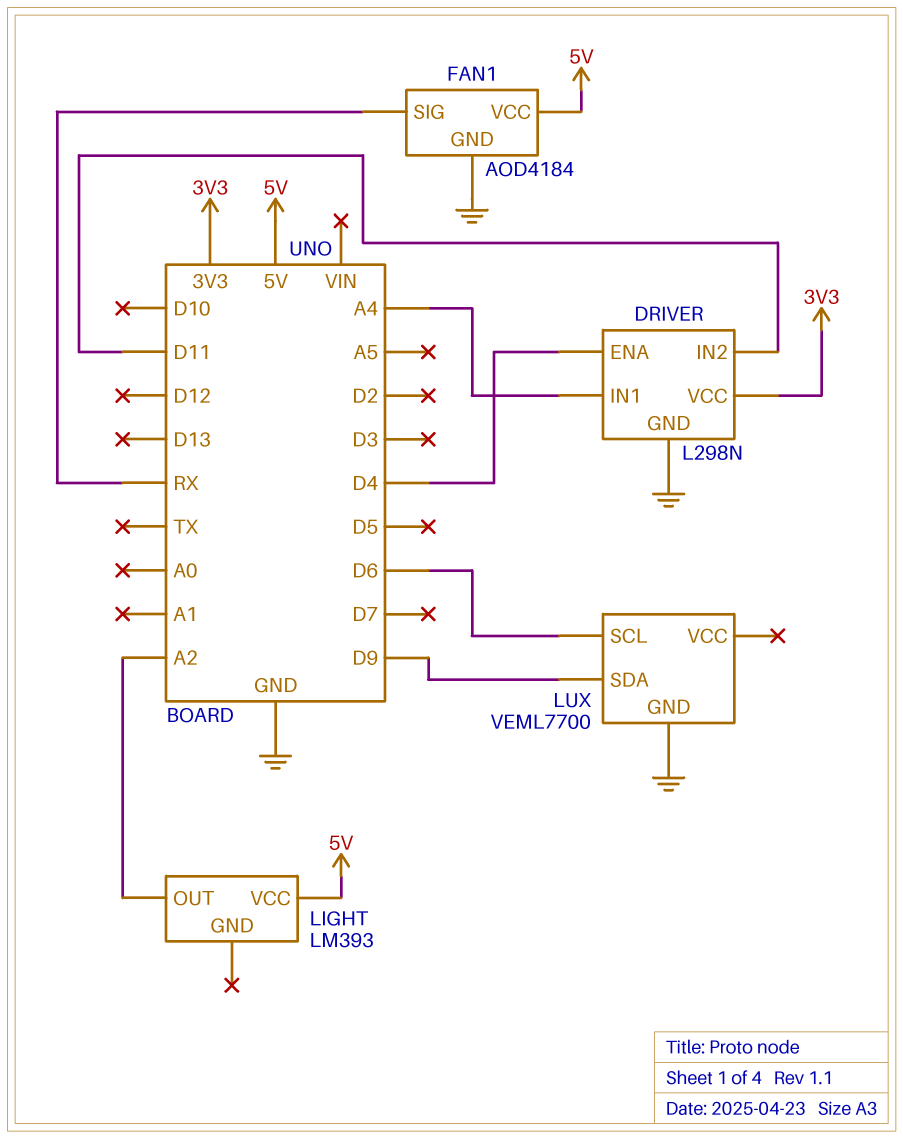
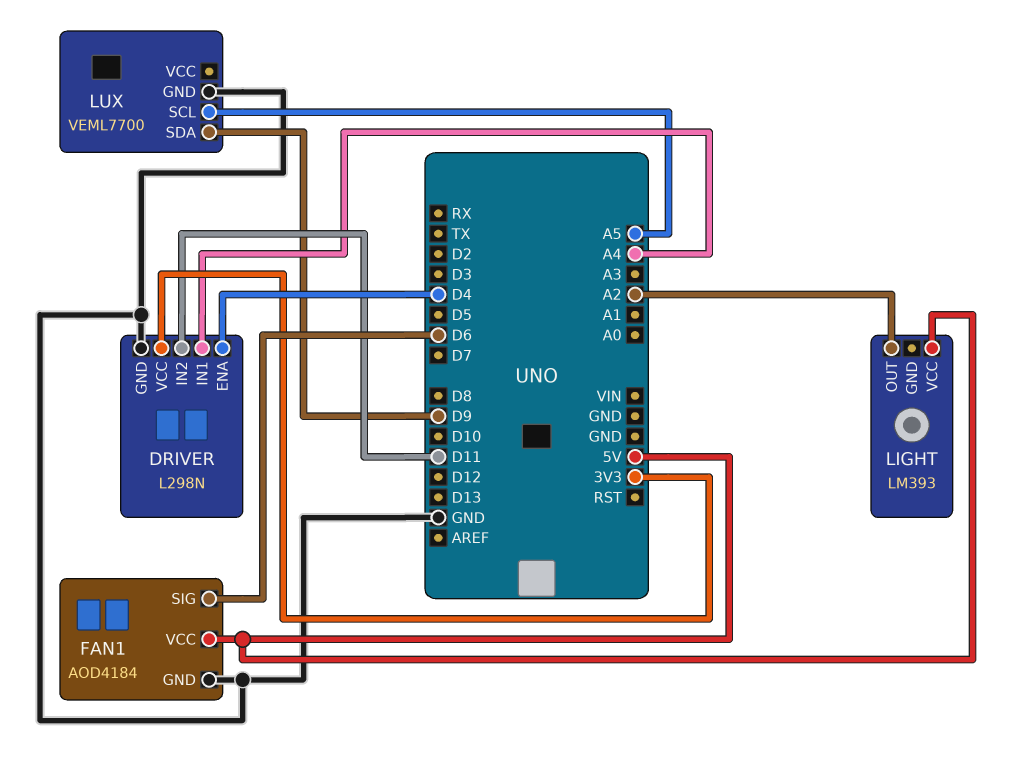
FAN1 pin SIG: RX -> D6
LUX pin SCL: D6 -> A5

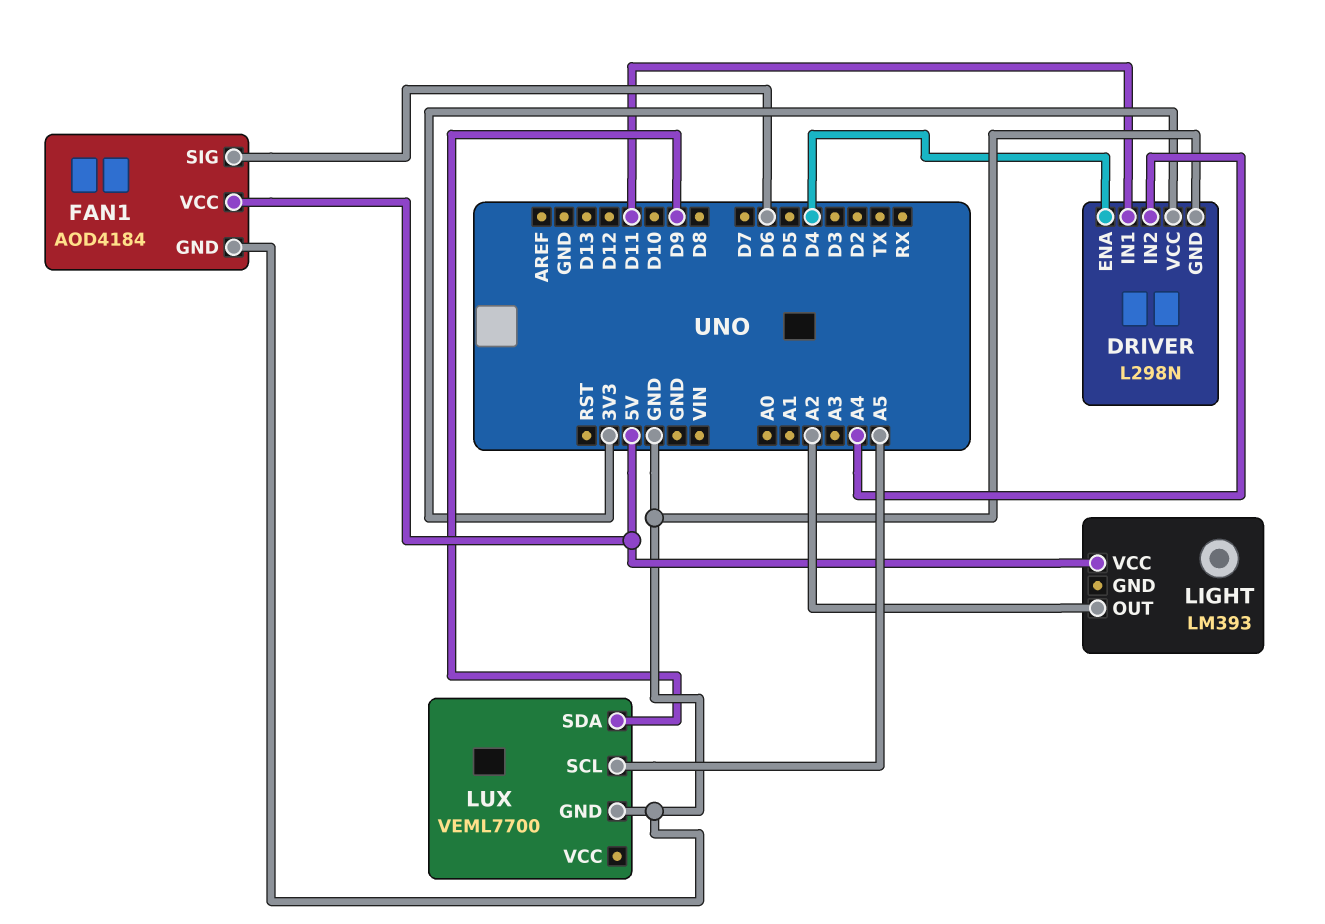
DRIVER pin IN1: A4 -> D11
DRIVER pin IN2: D11 -> A4

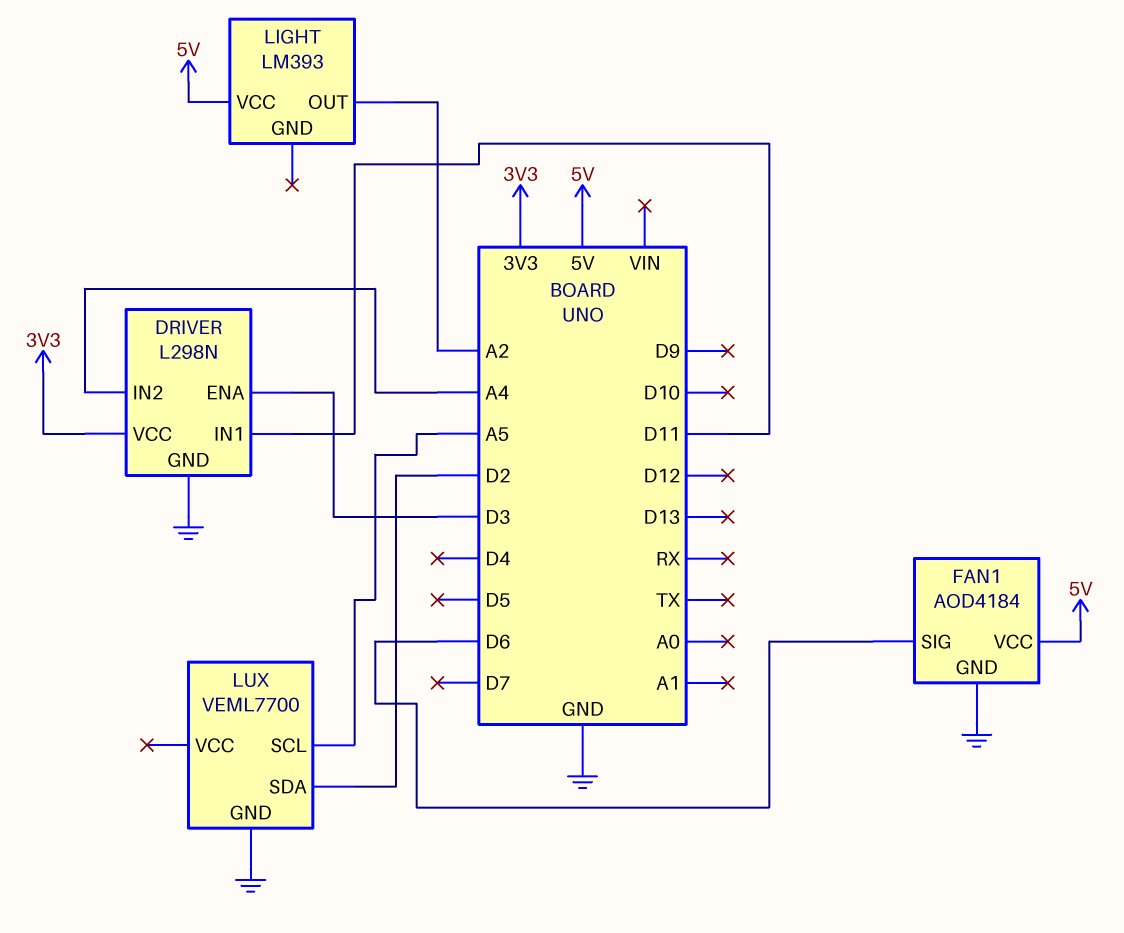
DRIVER pin ENA: D4 -> D3
LUX pin SDA: D9 -> D2

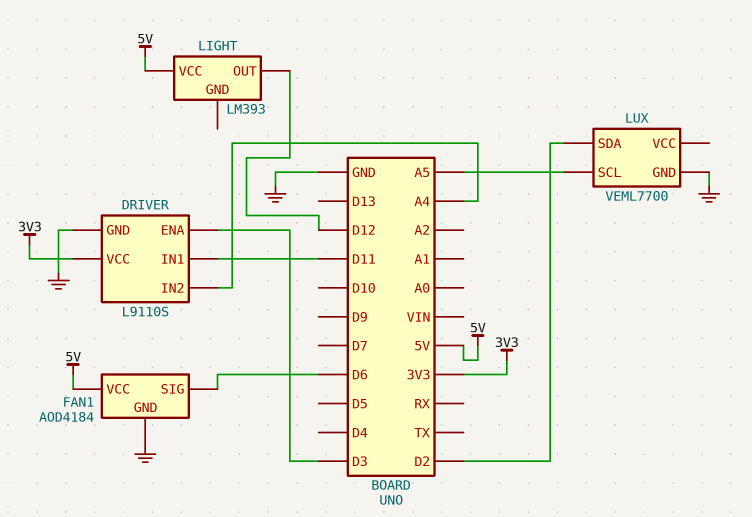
DRIVER: L298N -> L9110S
LIGHT pin OUT: A2 -> D12

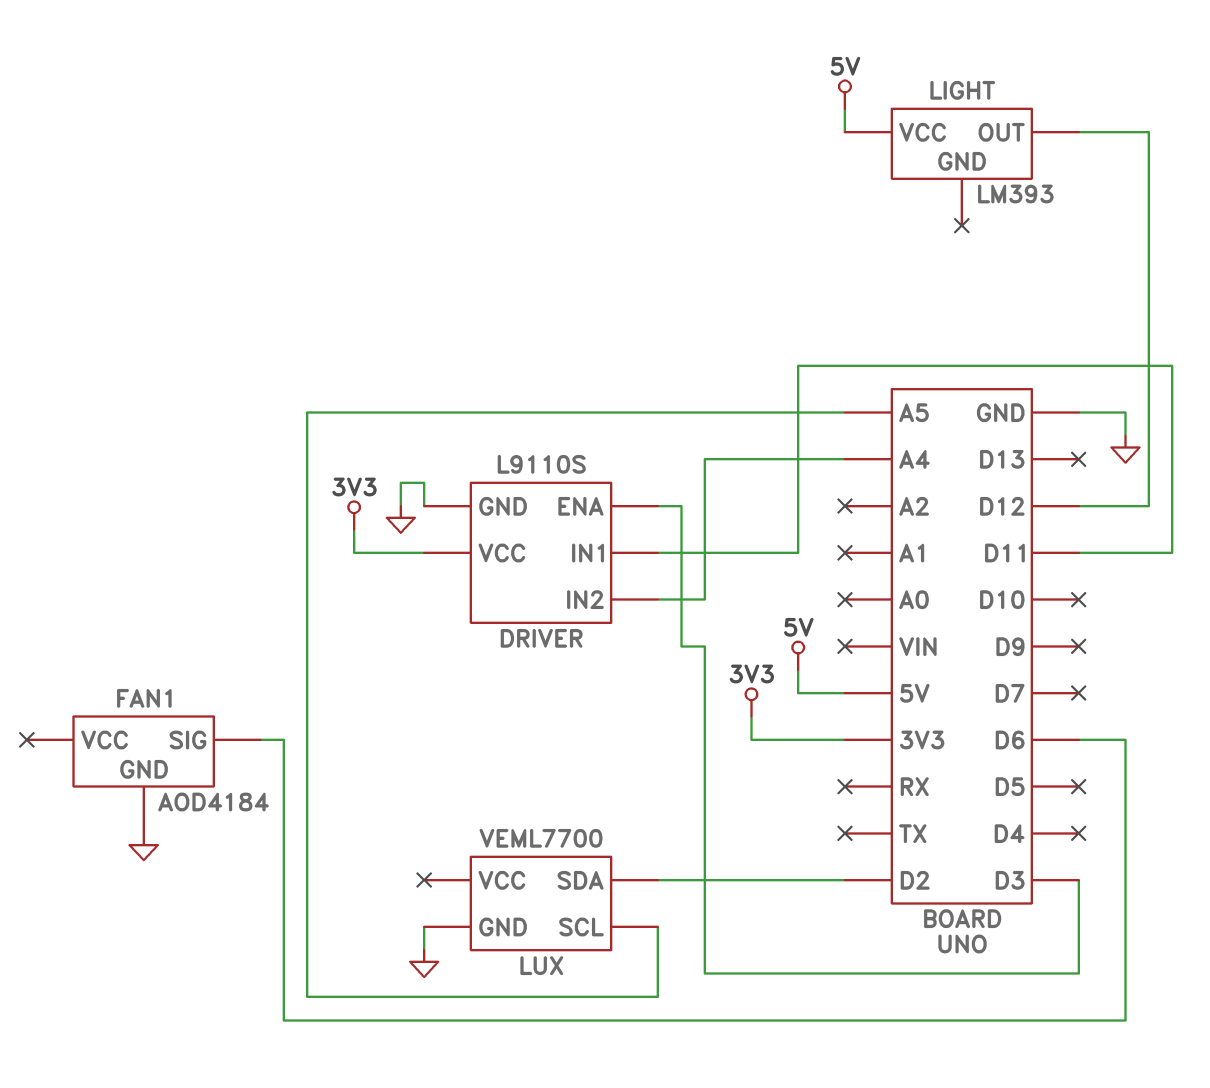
FAN1 pin VCC: 5V -> none

